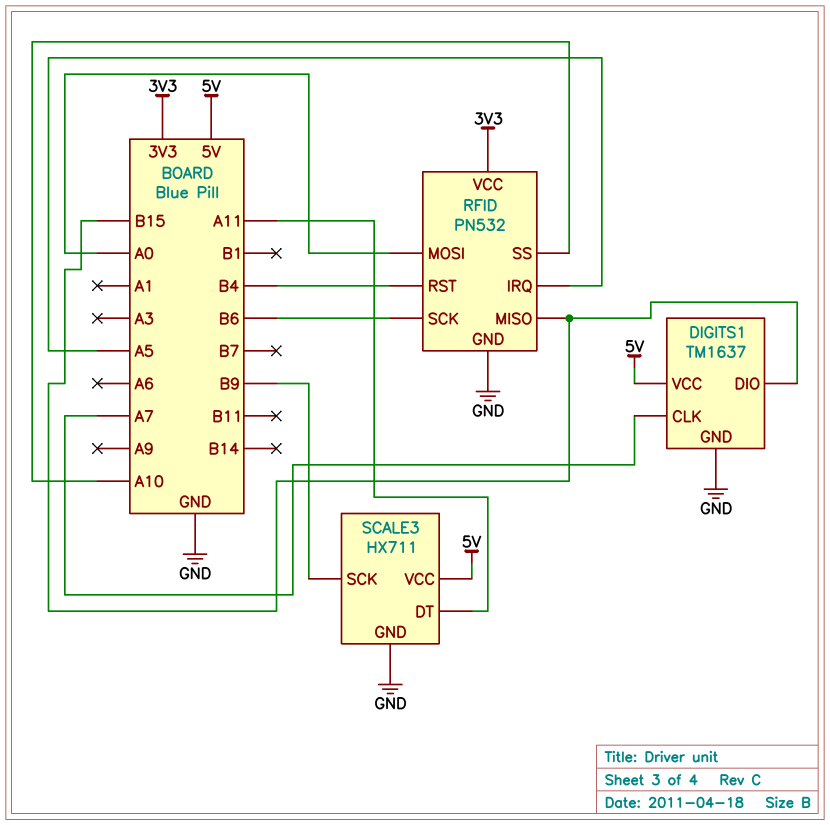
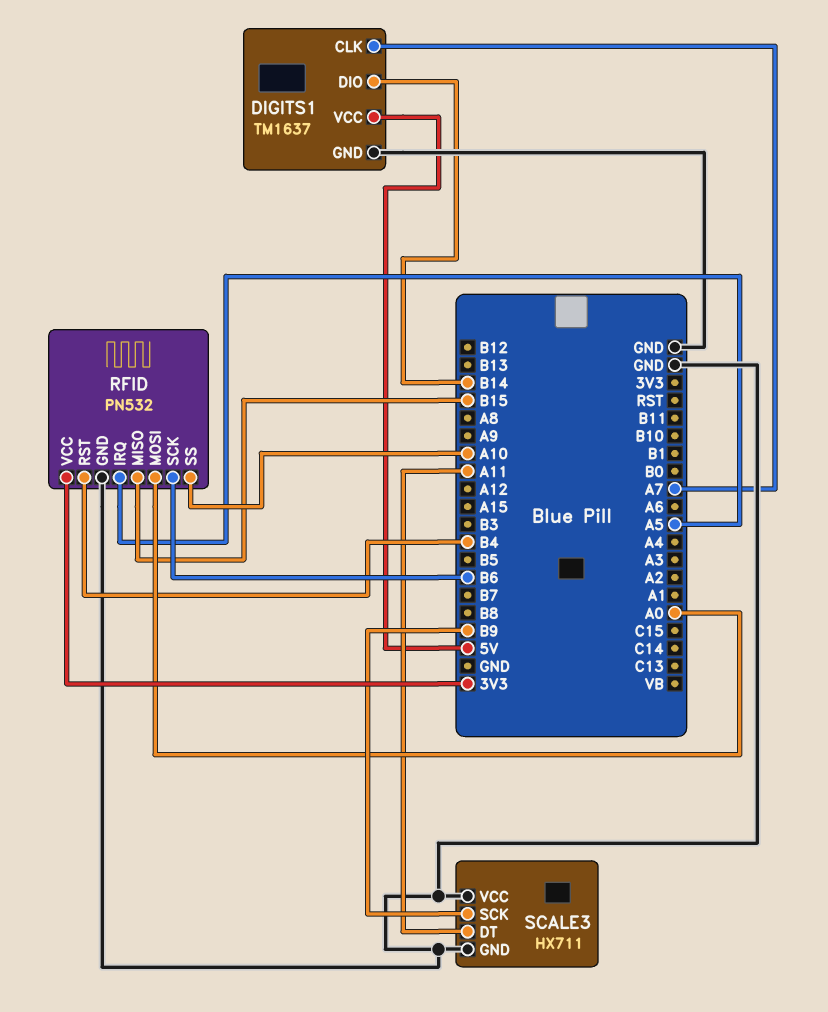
DIGITS1 pin DIO: B15 -> B14
SCALE3 pin VCC: 5V -> GND

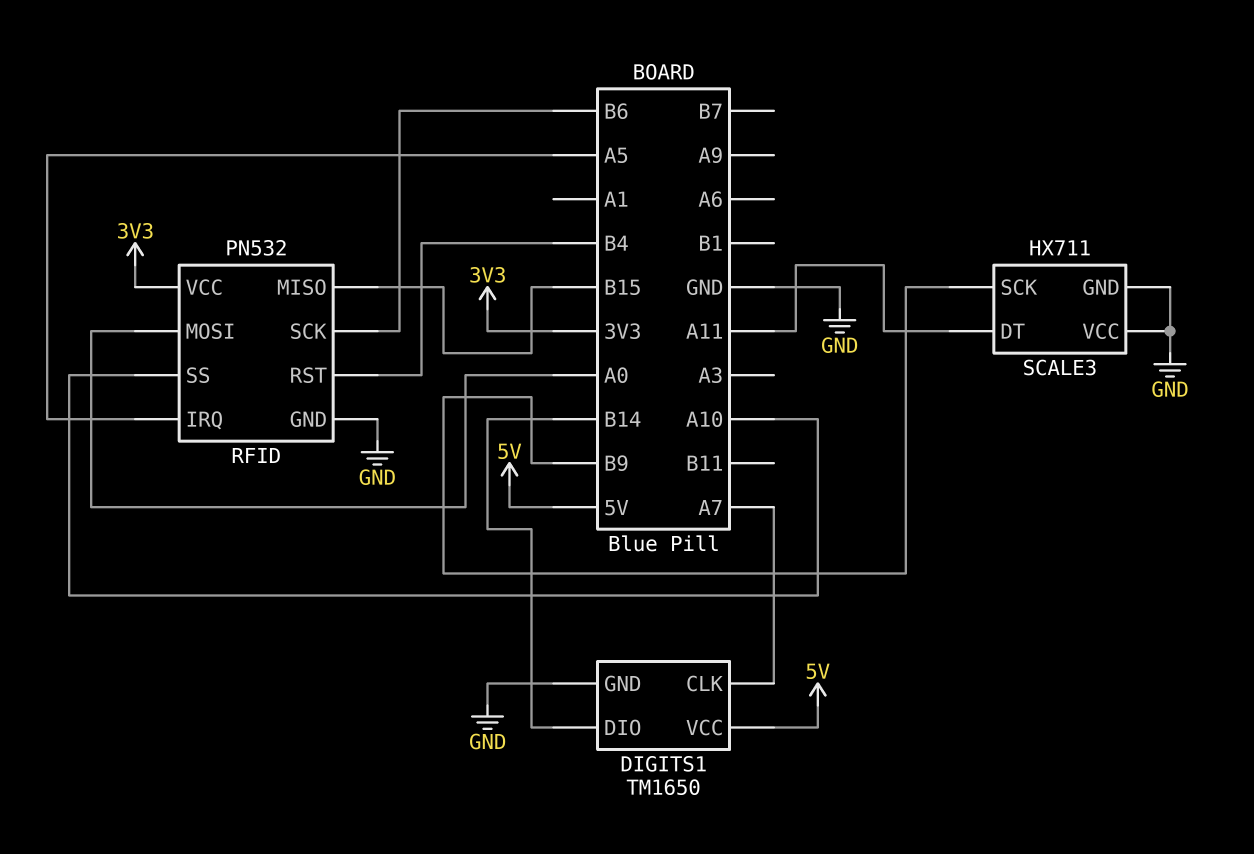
DIGITS1: TM1637 -> TM1650

